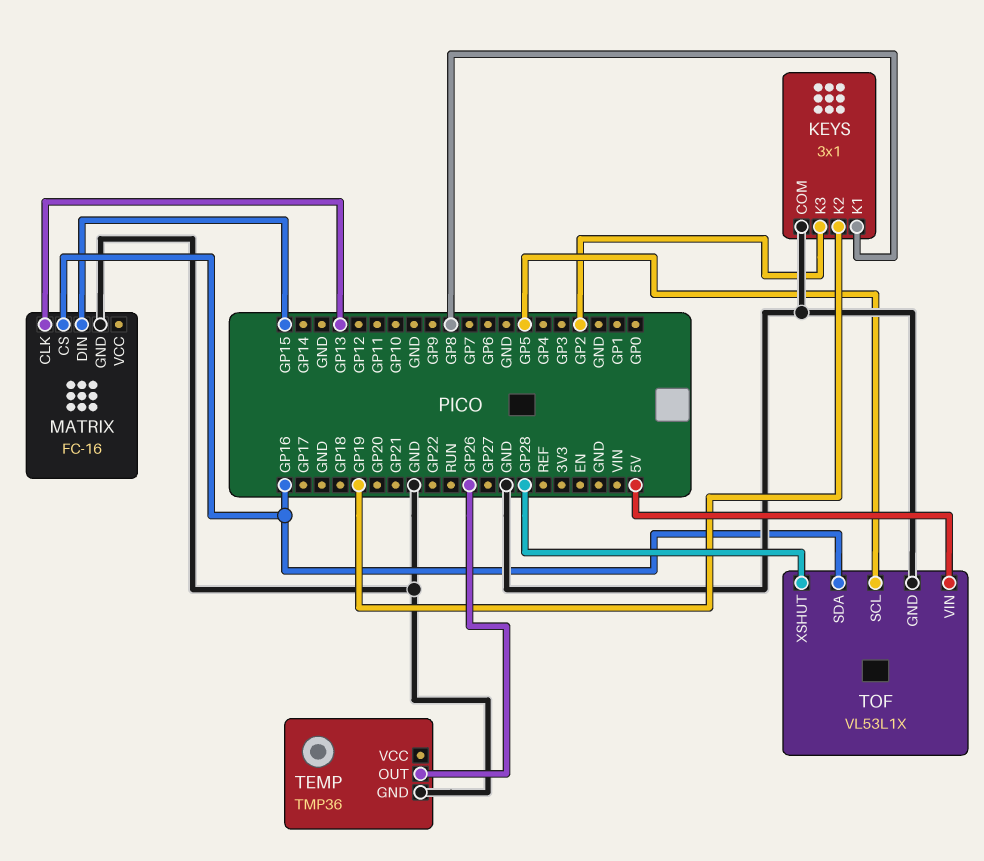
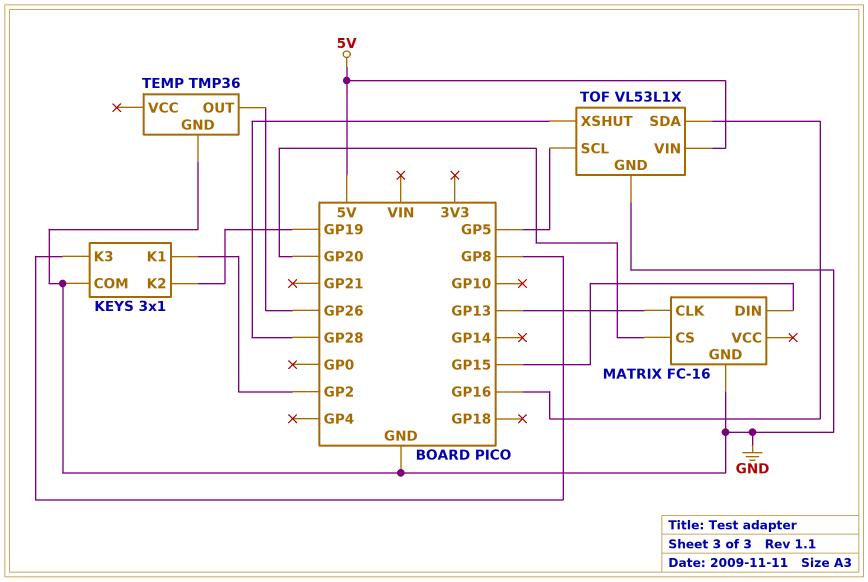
KEYS pin K1: GP8 -> GP2
KEYS pin K3: GP2 -> GP8
MATRIX pin CS: GP16 -> GP20

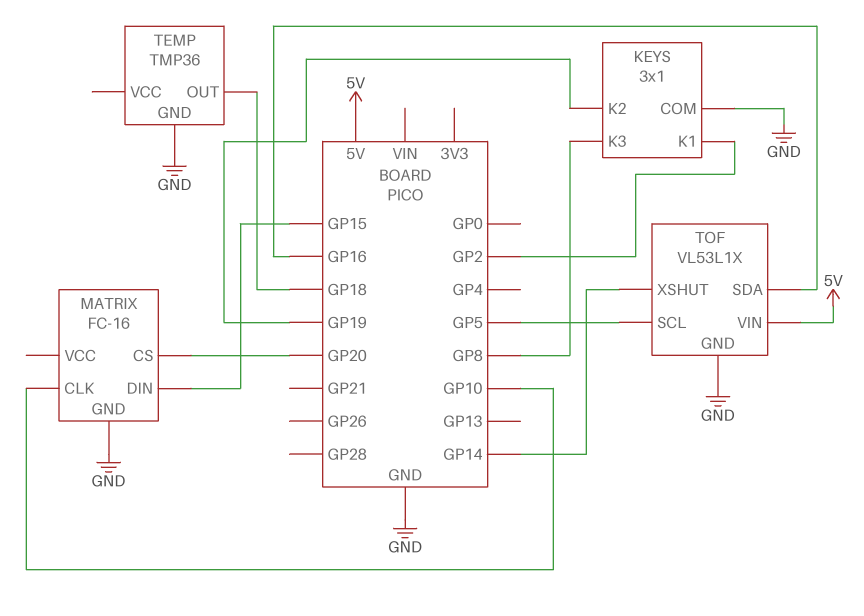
MATRIX pin CLK: GP13 -> GP10
TEMP pin OUT: GP26 -> GP18
TOF pin XSHUT: GP28 -> GP14

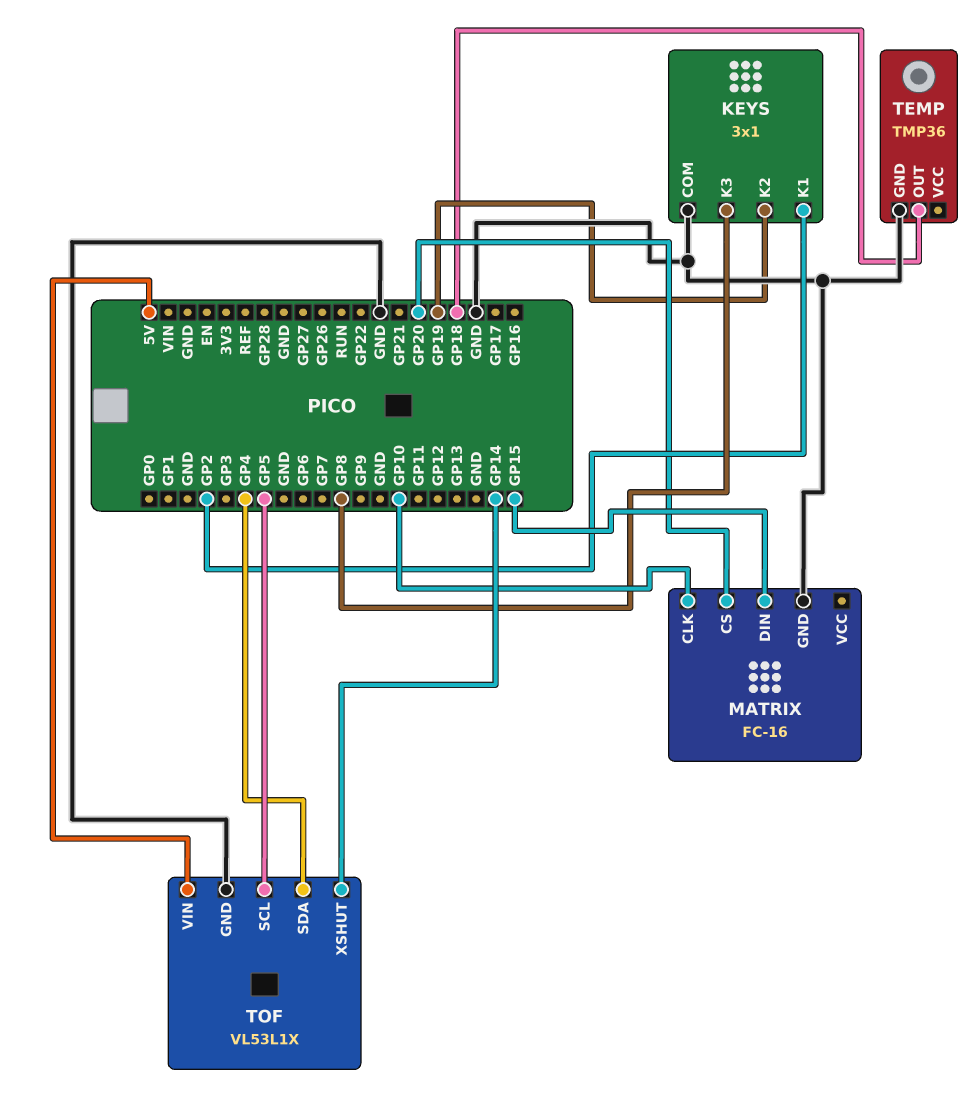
TOF pin SDA: GP16 -> GP4

